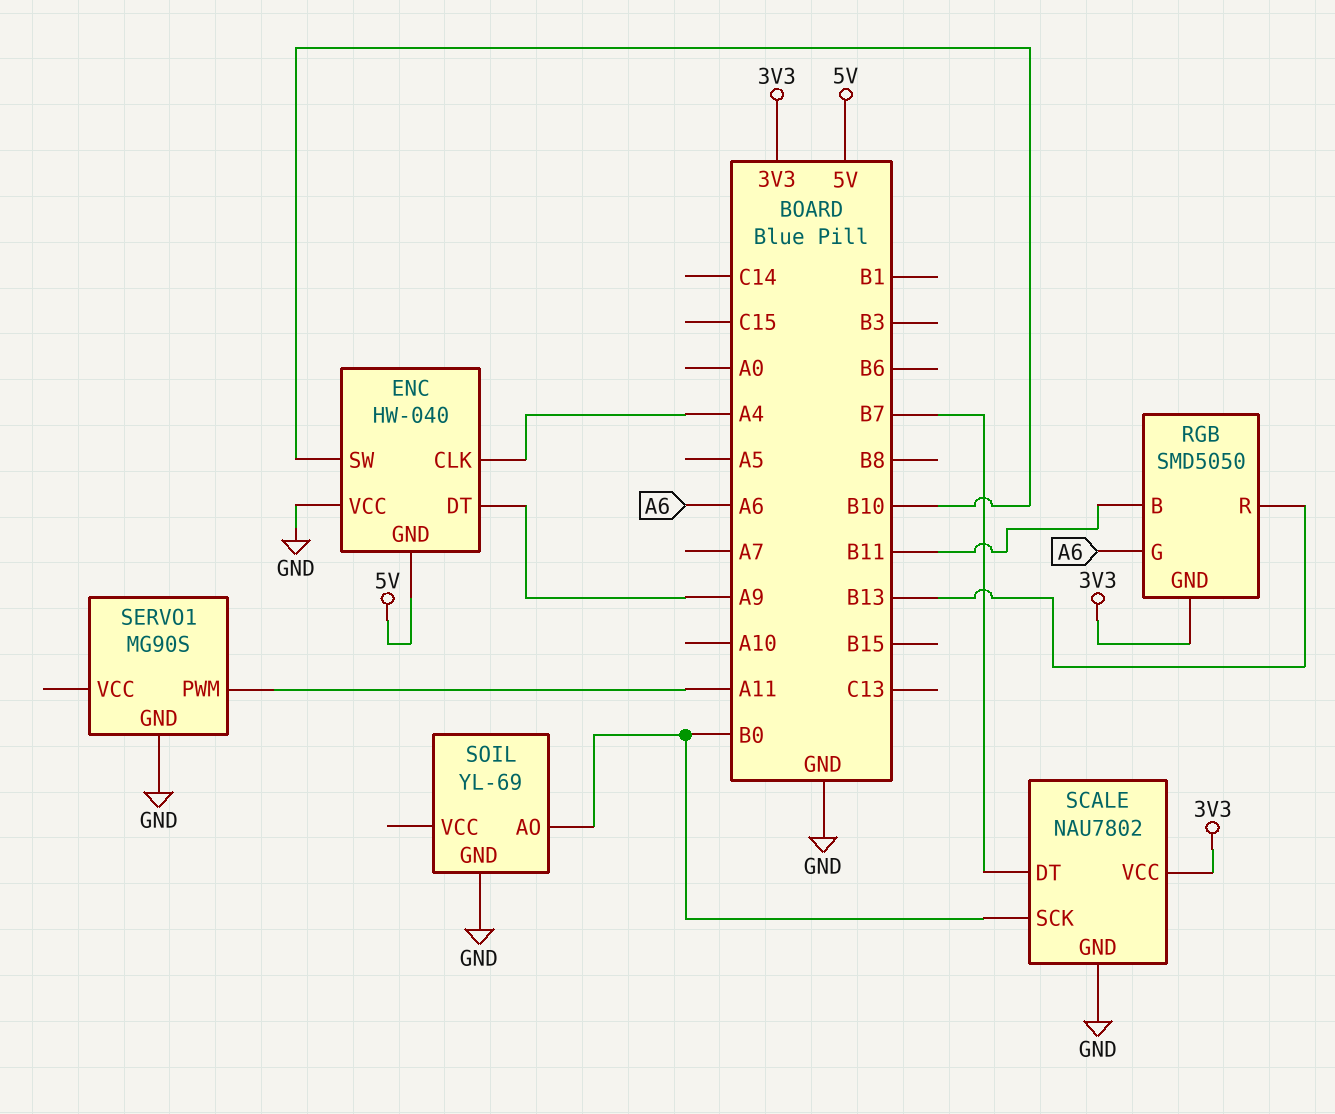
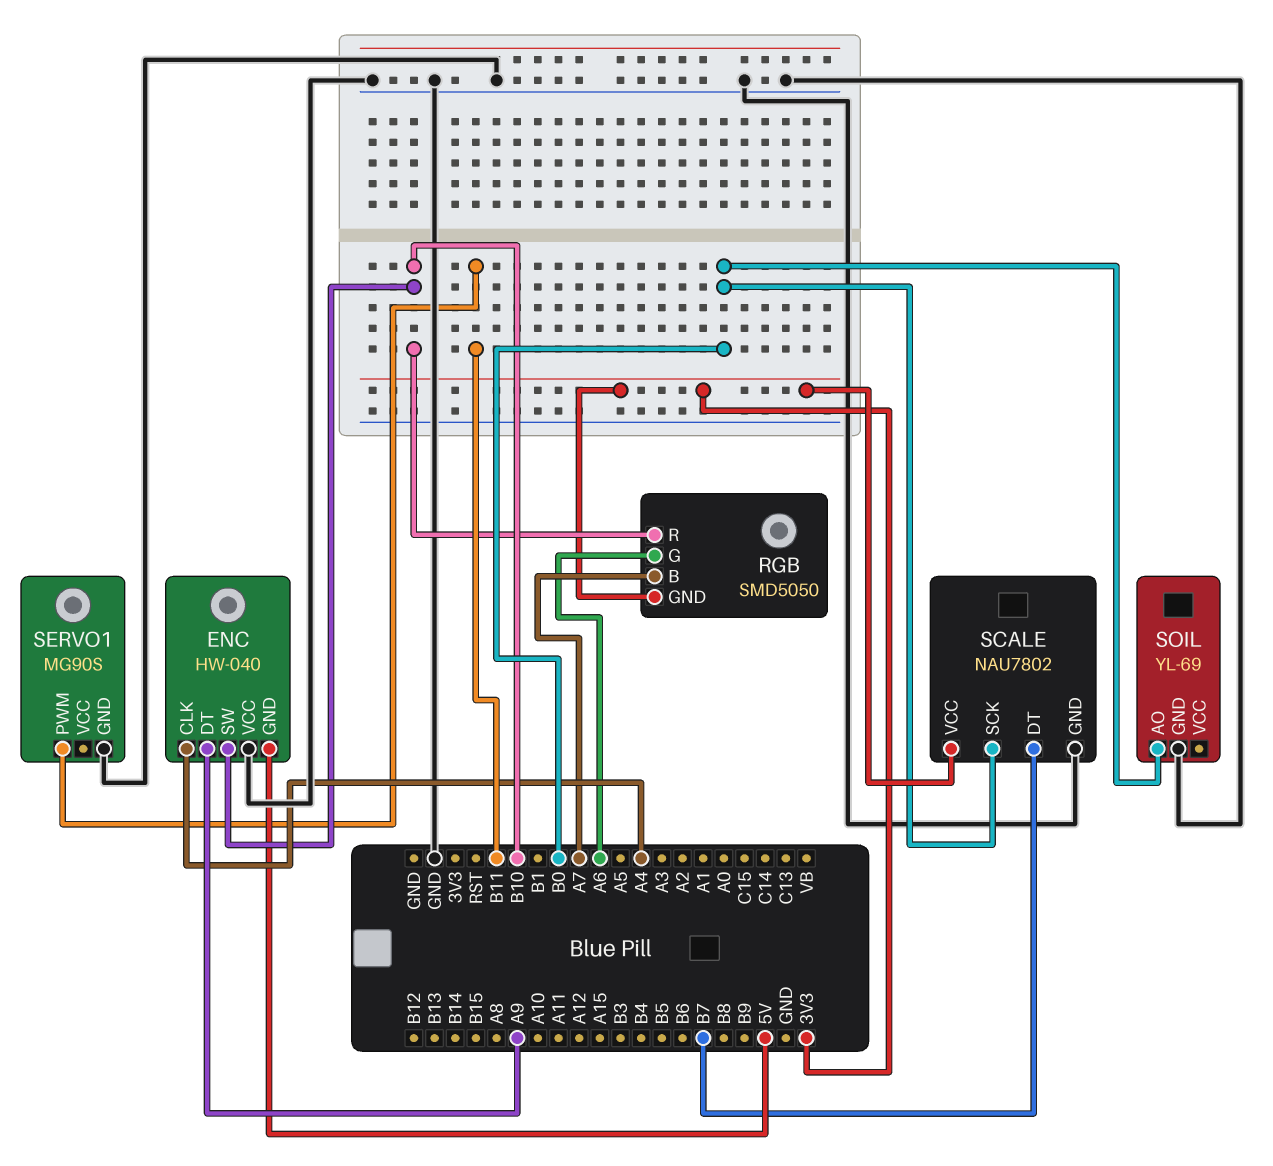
RGB pin B: B11 -> A7
RGB pin R: B13 -> B10
SERVO1 pin PWM: A11 -> B11

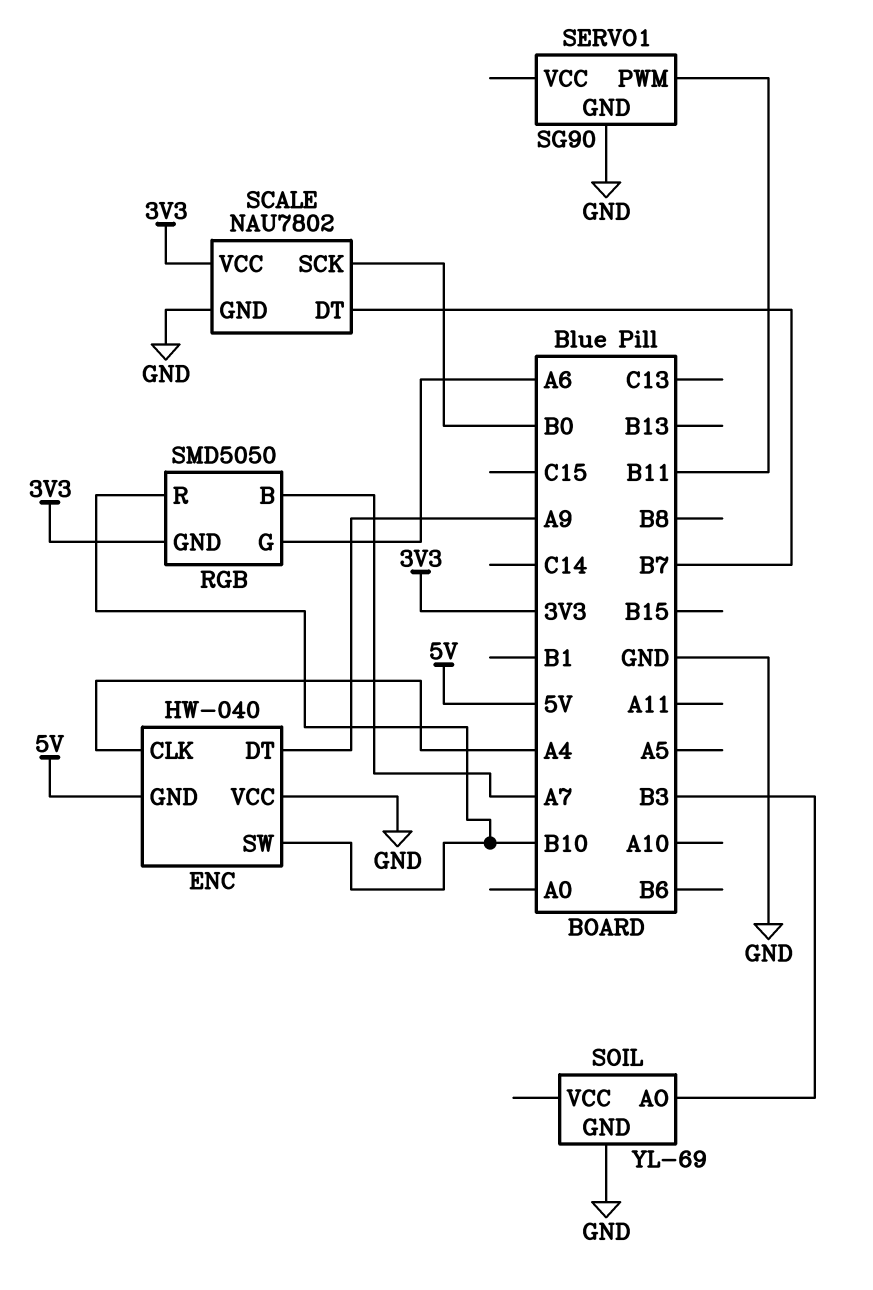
SERVO1: MG90S -> SG90
SOIL pin AO: B0 -> B3

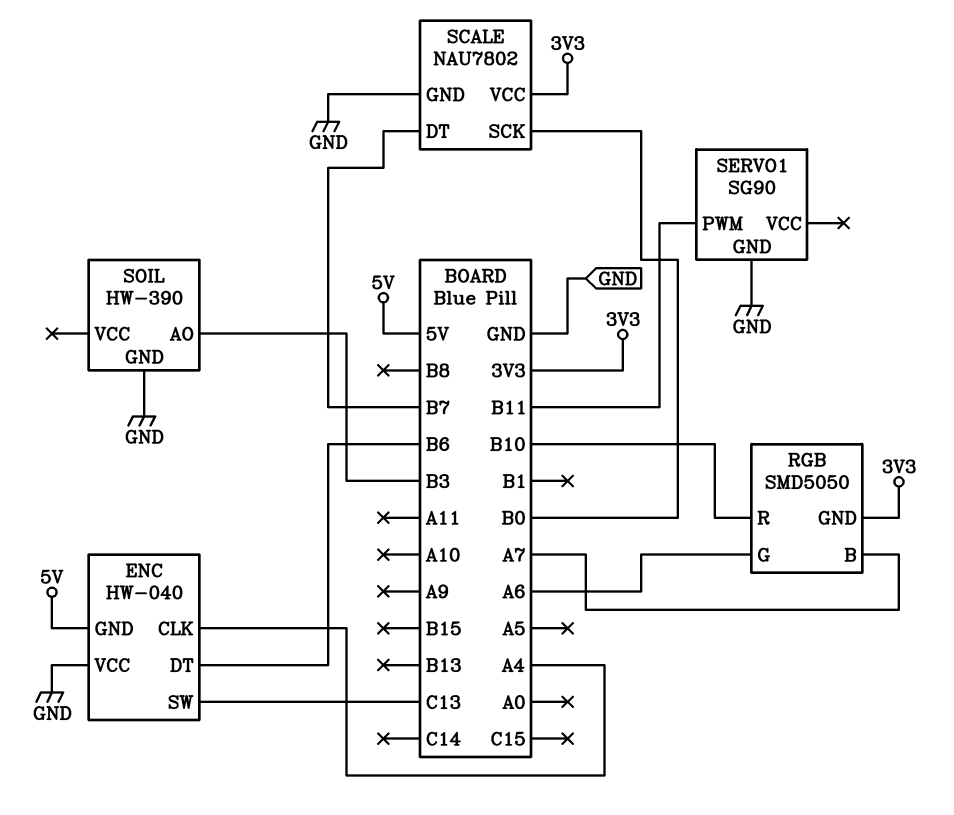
ENC pin DT: A9 -> B6
ENC pin SW: B10 -> C13
SOIL: YL-69 -> HW-390

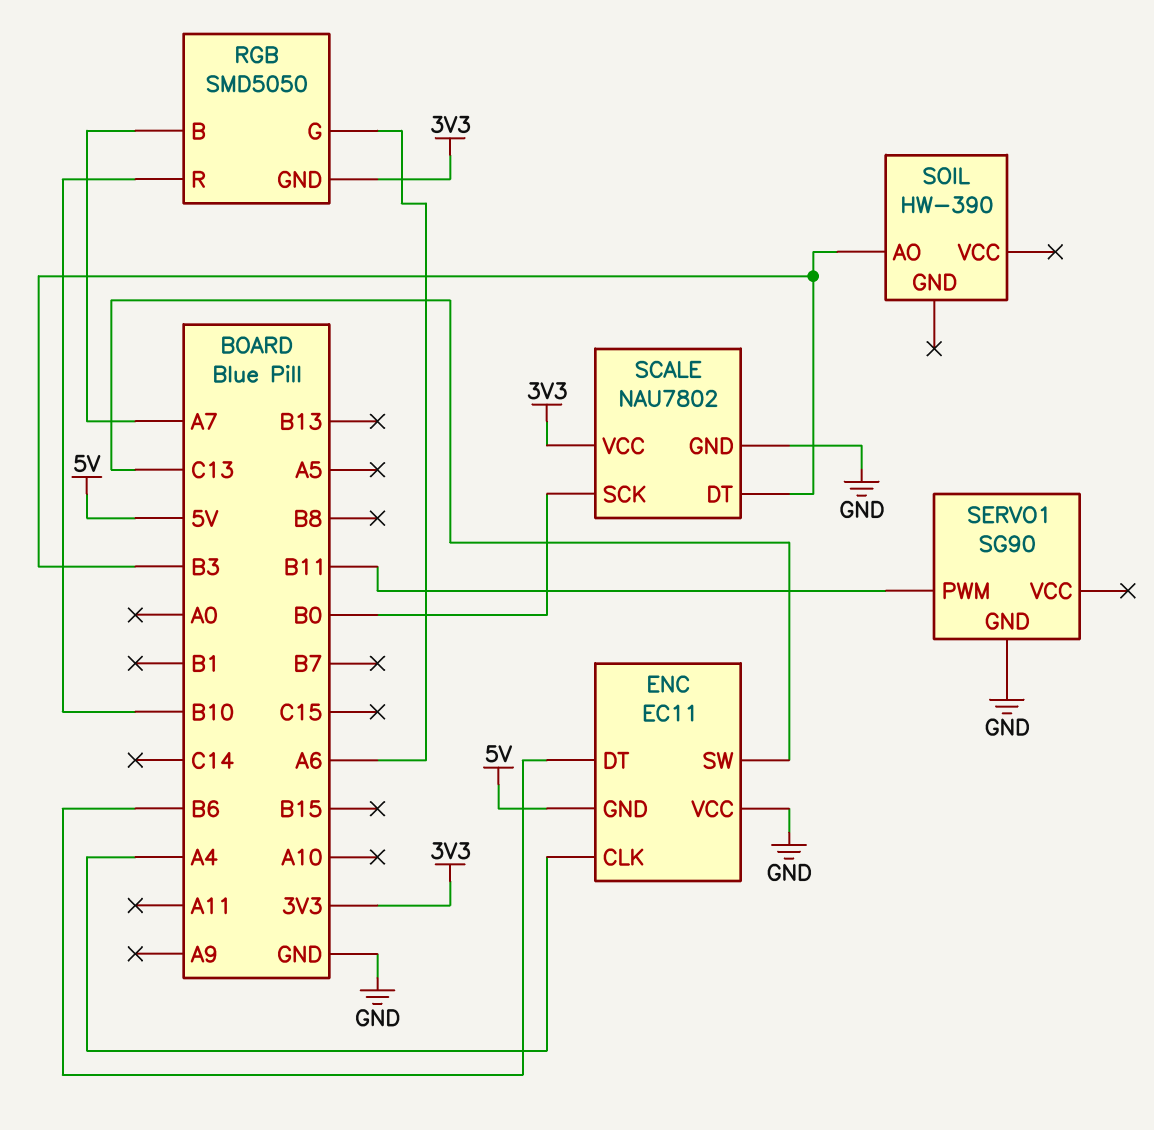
ENC: HW-040 -> EC11
SCALE pin DT: B7 -> B3
SOIL pin GND: GND -> none

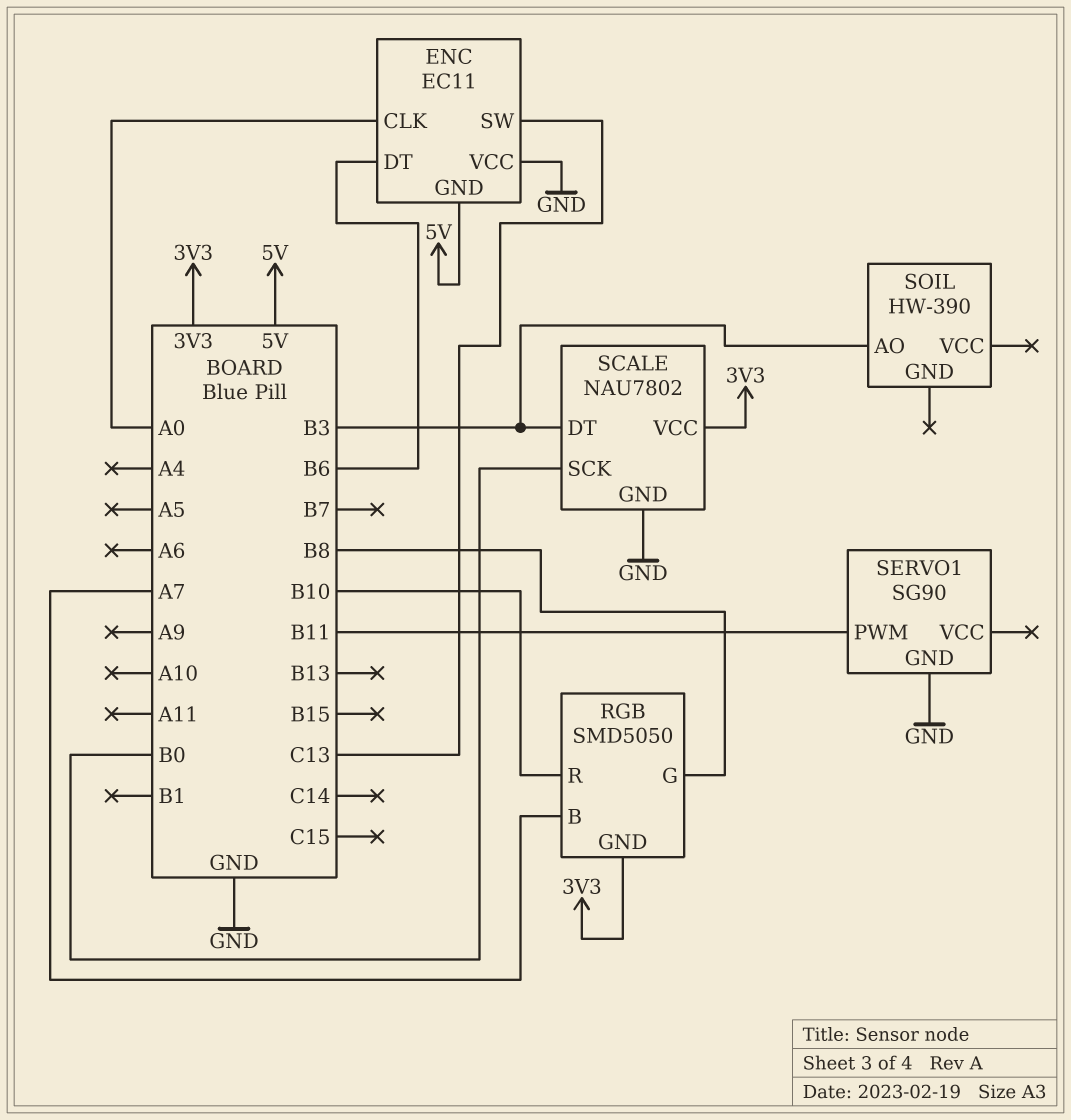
ENC pin CLK: A4 -> A0
RGB pin G: A6 -> B8

